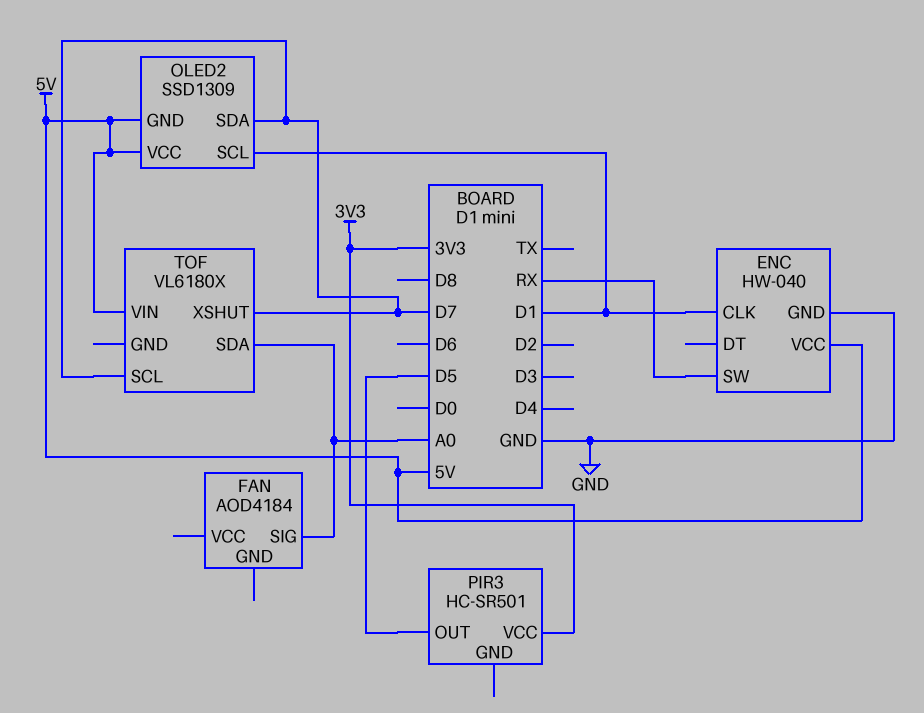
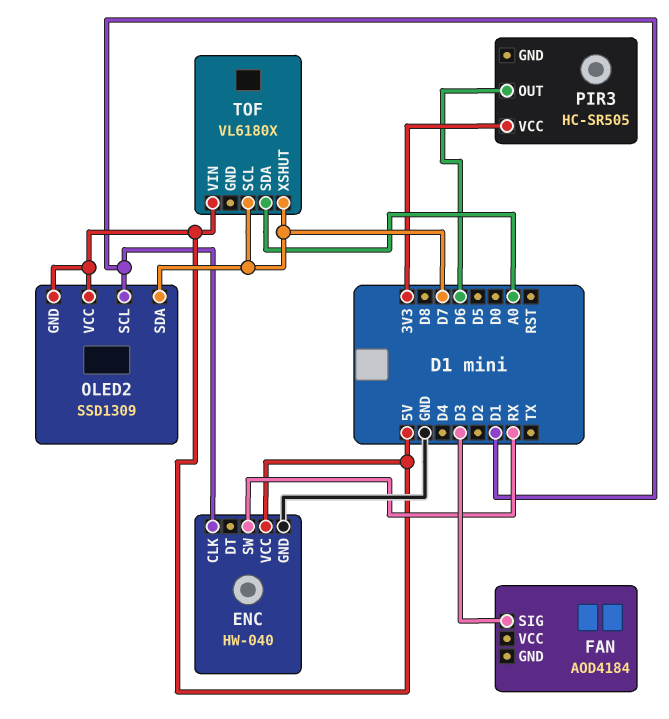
FAN pin SIG: A0 -> D3
PIR3: HC-SR501 -> HC-SR505
PIR3 pin OUT: D5 -> D6

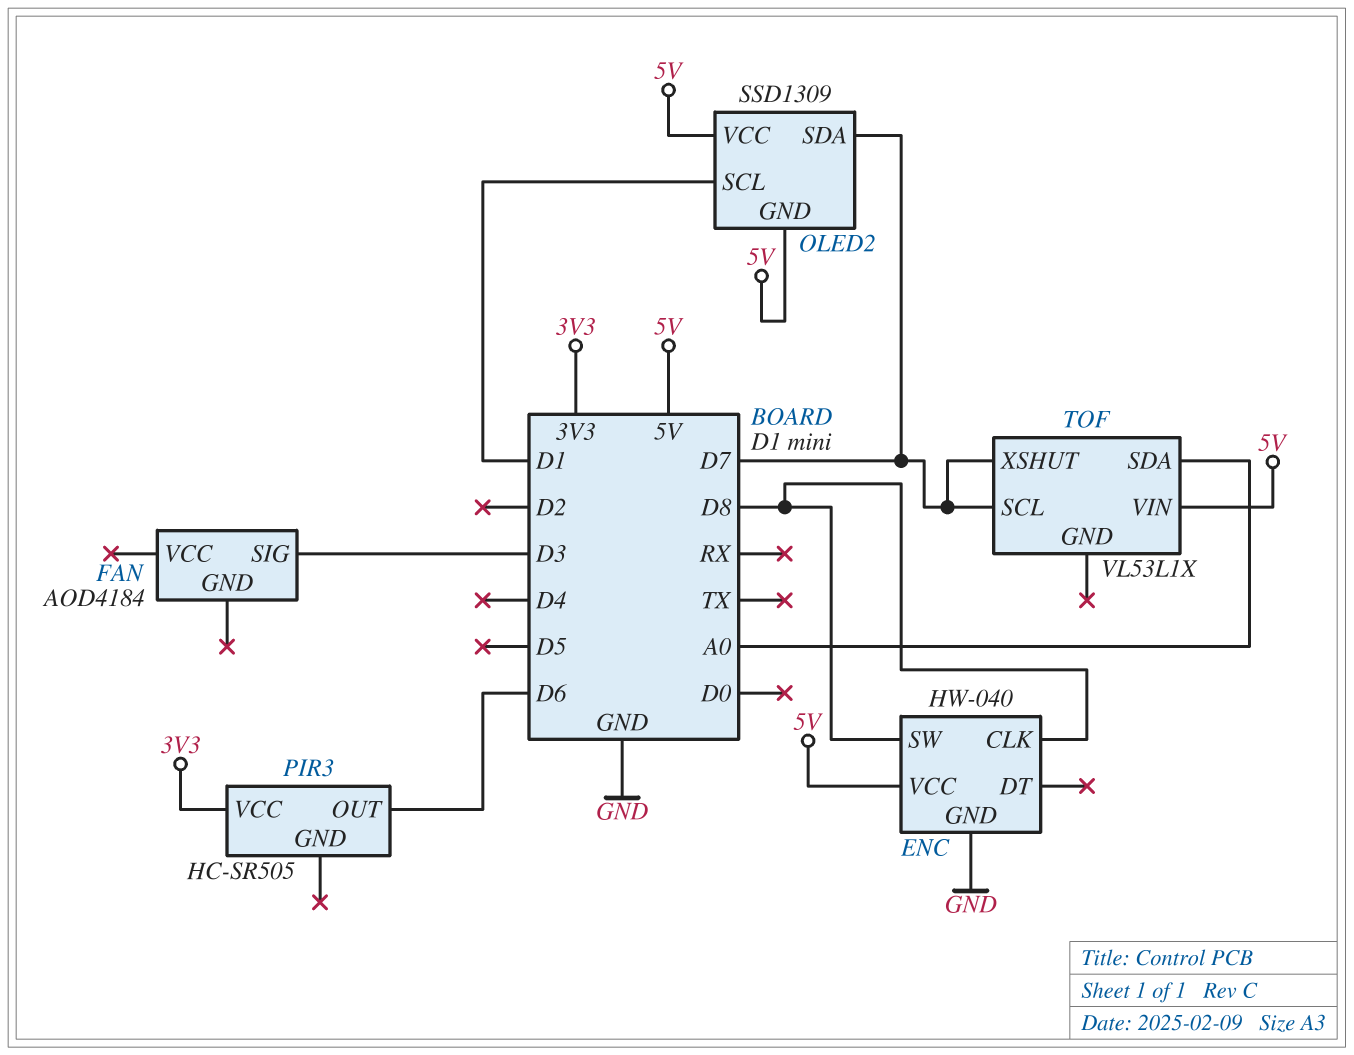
ENC pin CLK: D1 -> D8
ENC pin SW: RX -> D8
TOF: VL6180X -> VL53L1X

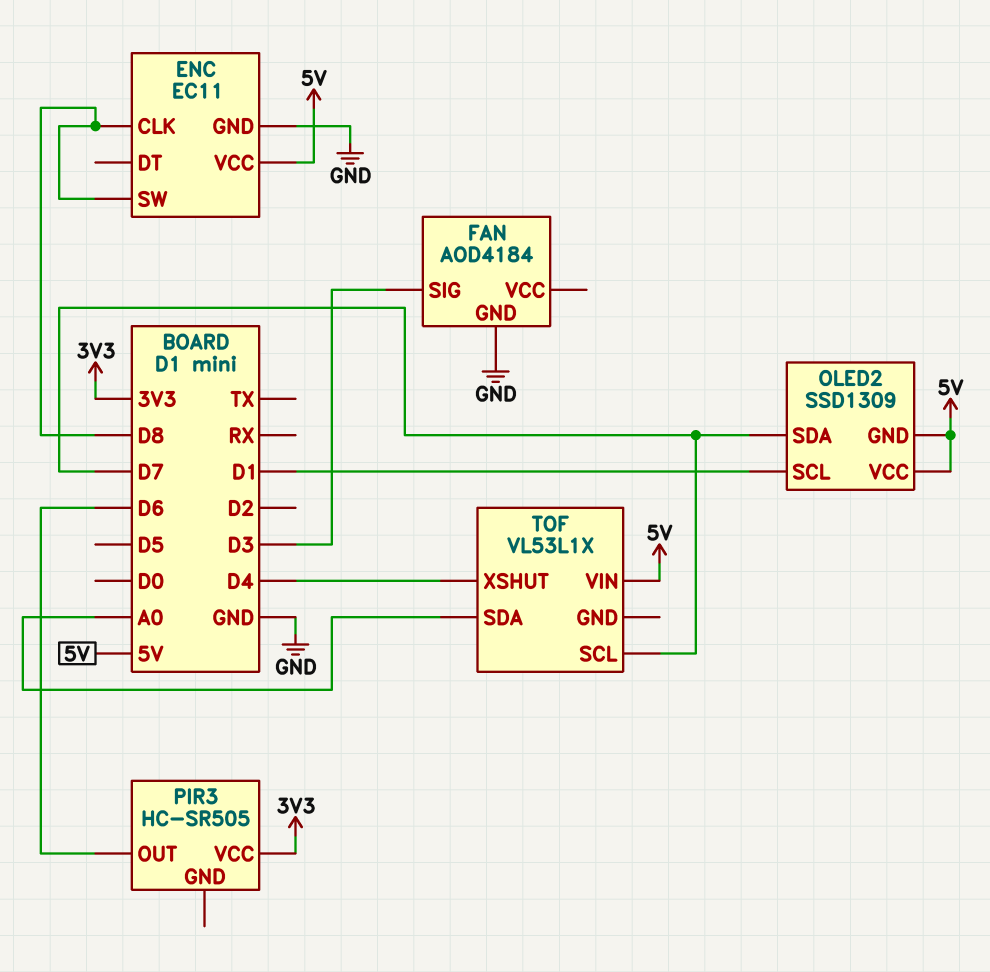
ENC: HW-040 -> EC11
FAN pin GND: none -> GND
TOF pin XSHUT: D7 -> D4

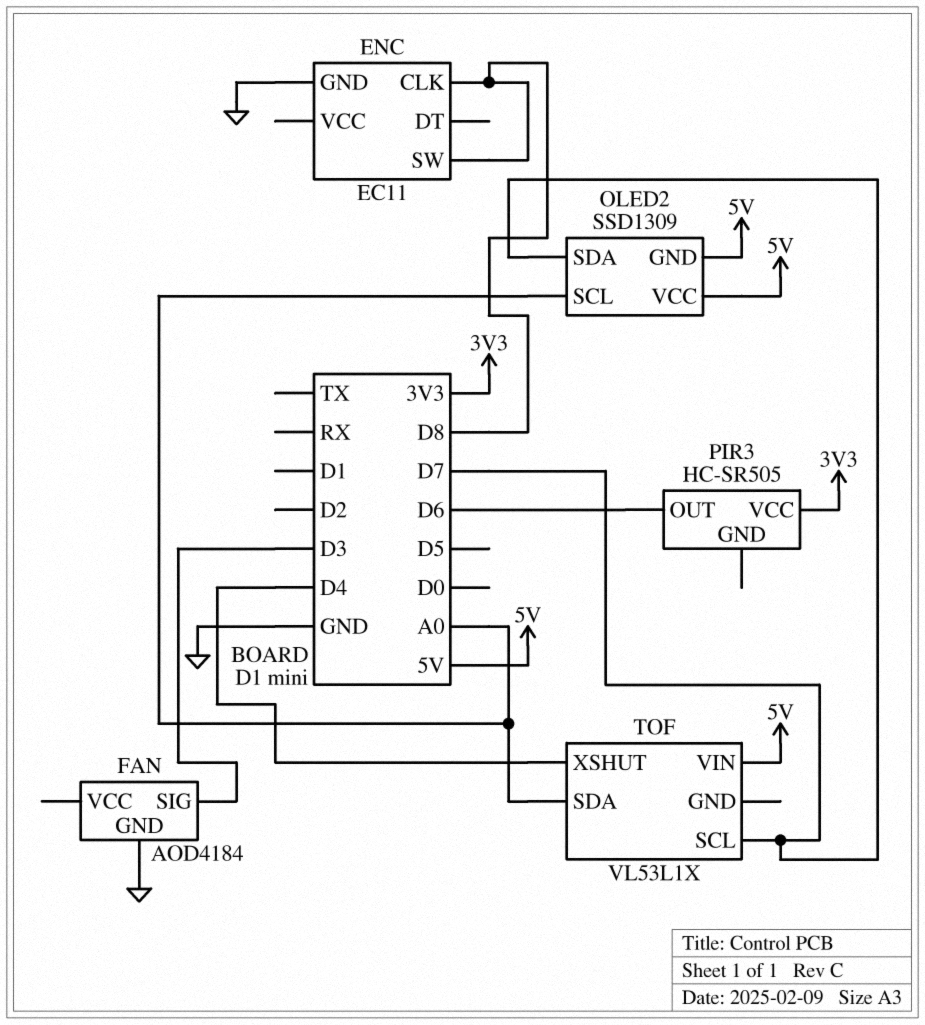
ENC pin VCC: 5V -> none
OLED2 pin SCL: D1 -> A0

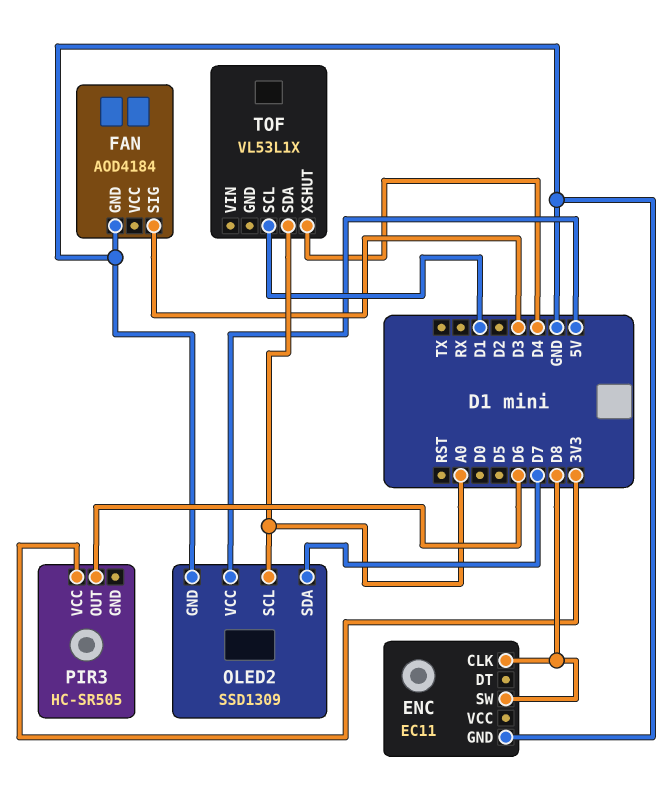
OLED2 pin GND: 5V -> GND
TOF pin SCL: D7 -> D1
TOF pin VIN: 5V -> none

